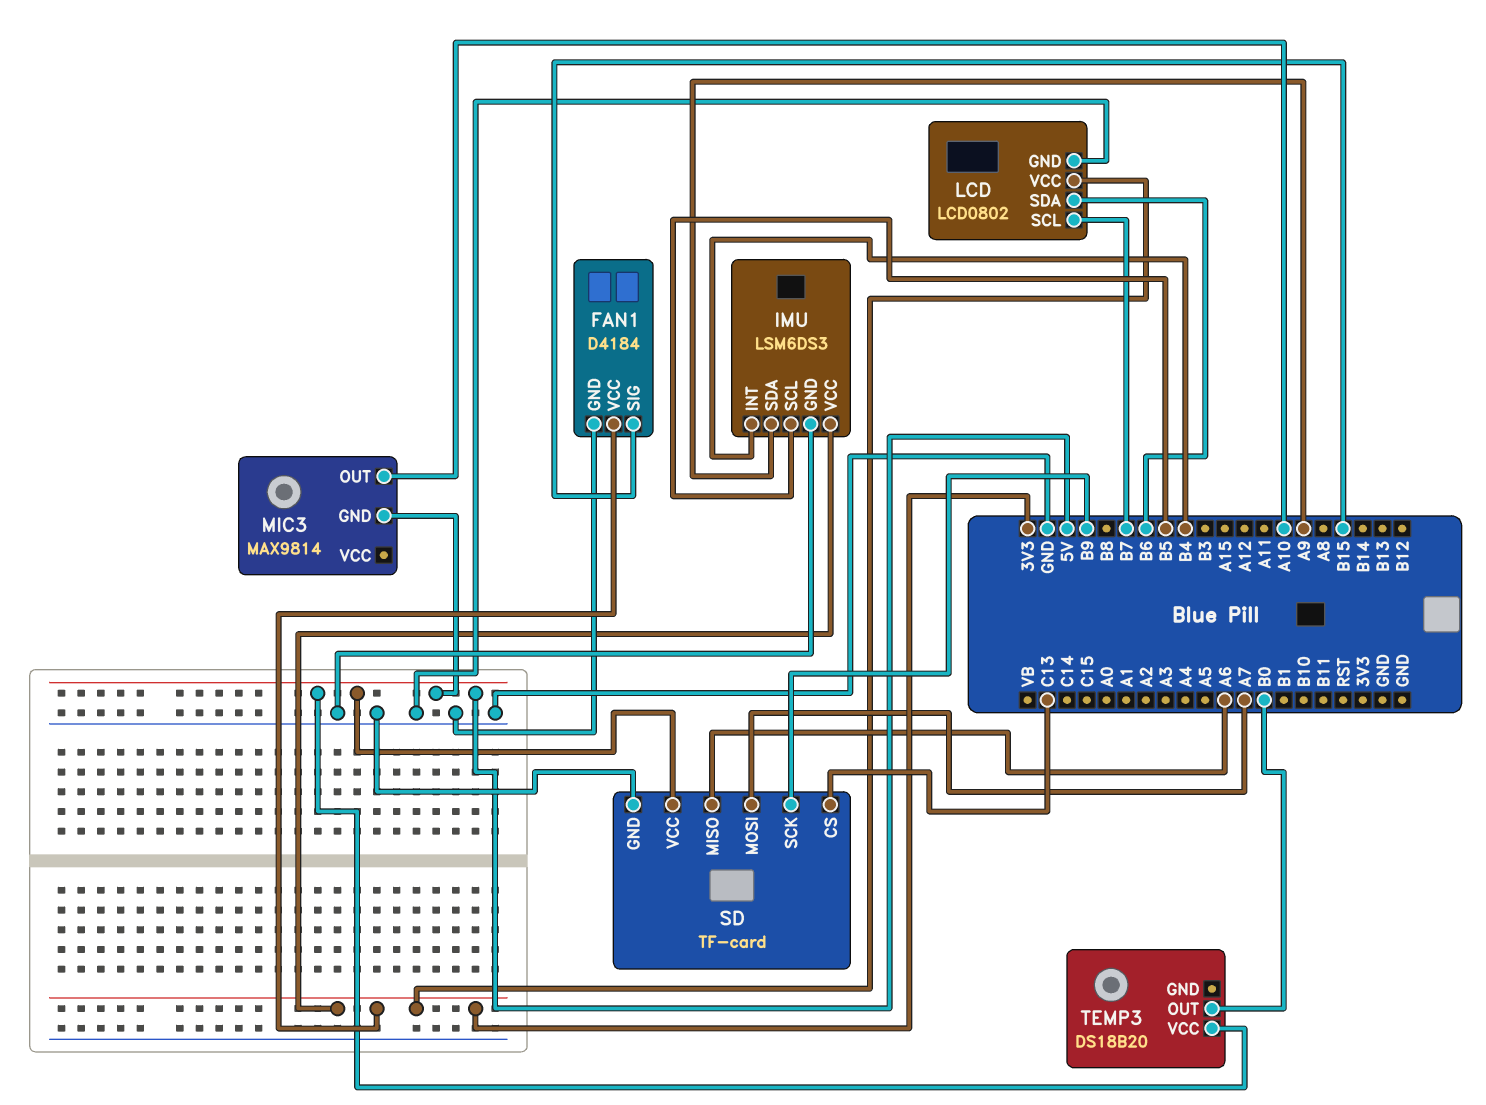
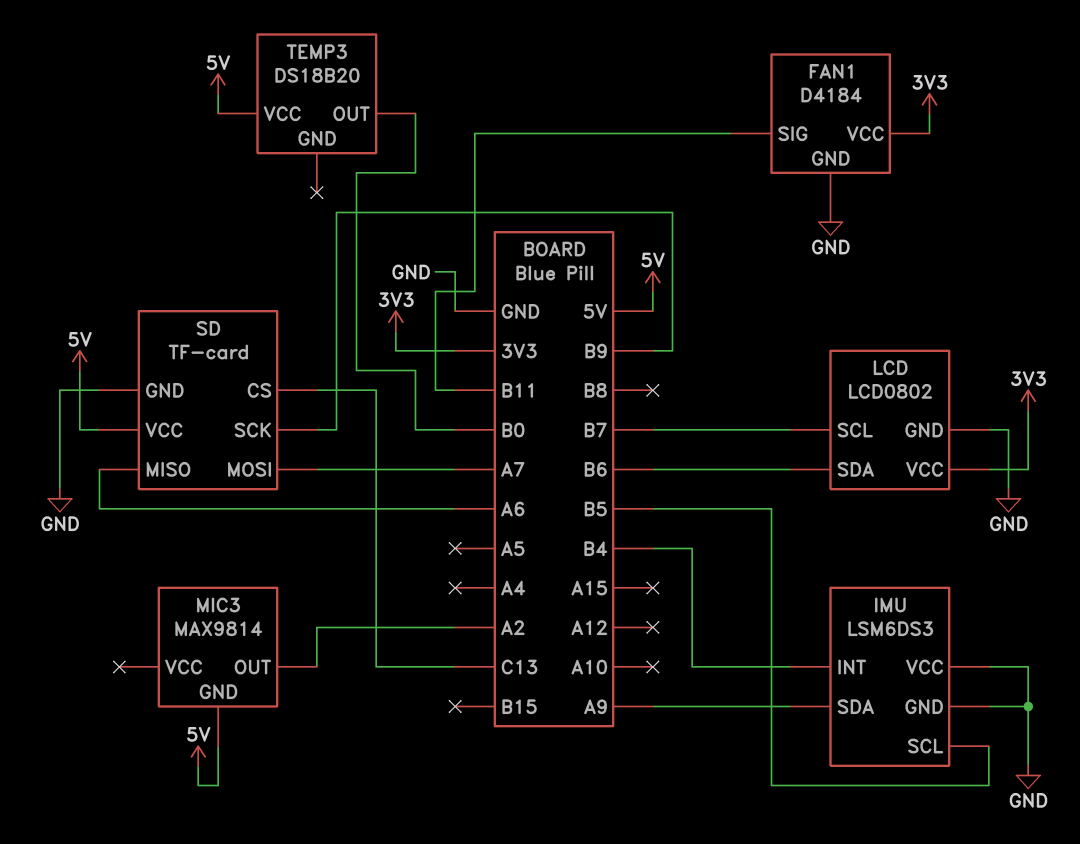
FAN1 pin SIG: B15 -> B11
IMU pin VCC: 3V3 -> GND
MIC3 pin OUT: A10 -> A2

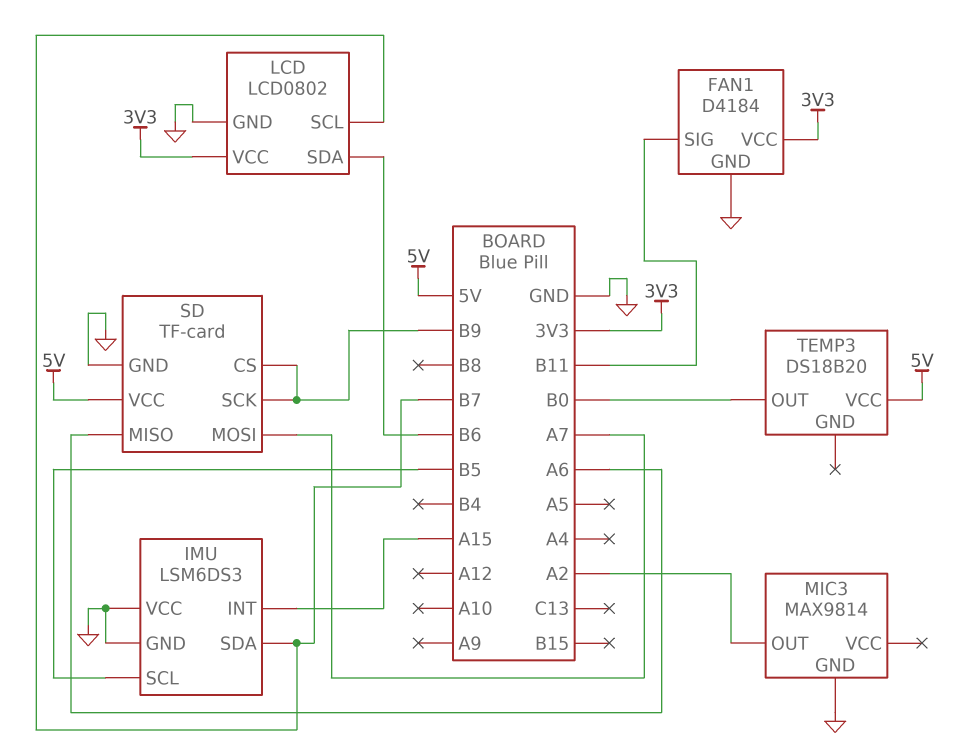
IMU pin INT: B4 -> A15
IMU pin SDA: A9 -> B7
MIC3 pin GND: 5V -> GND
SD pin CS: C13 -> B9

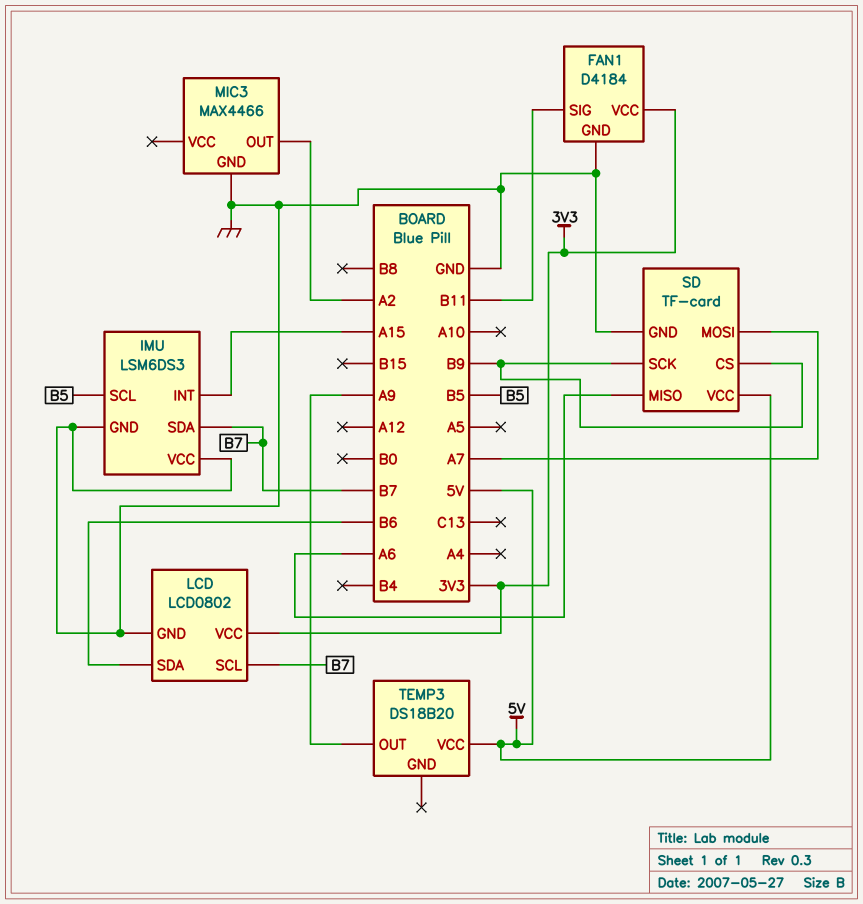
MIC3: MAX9814 -> MAX4466
TEMP3 pin OUT: B0 -> A9

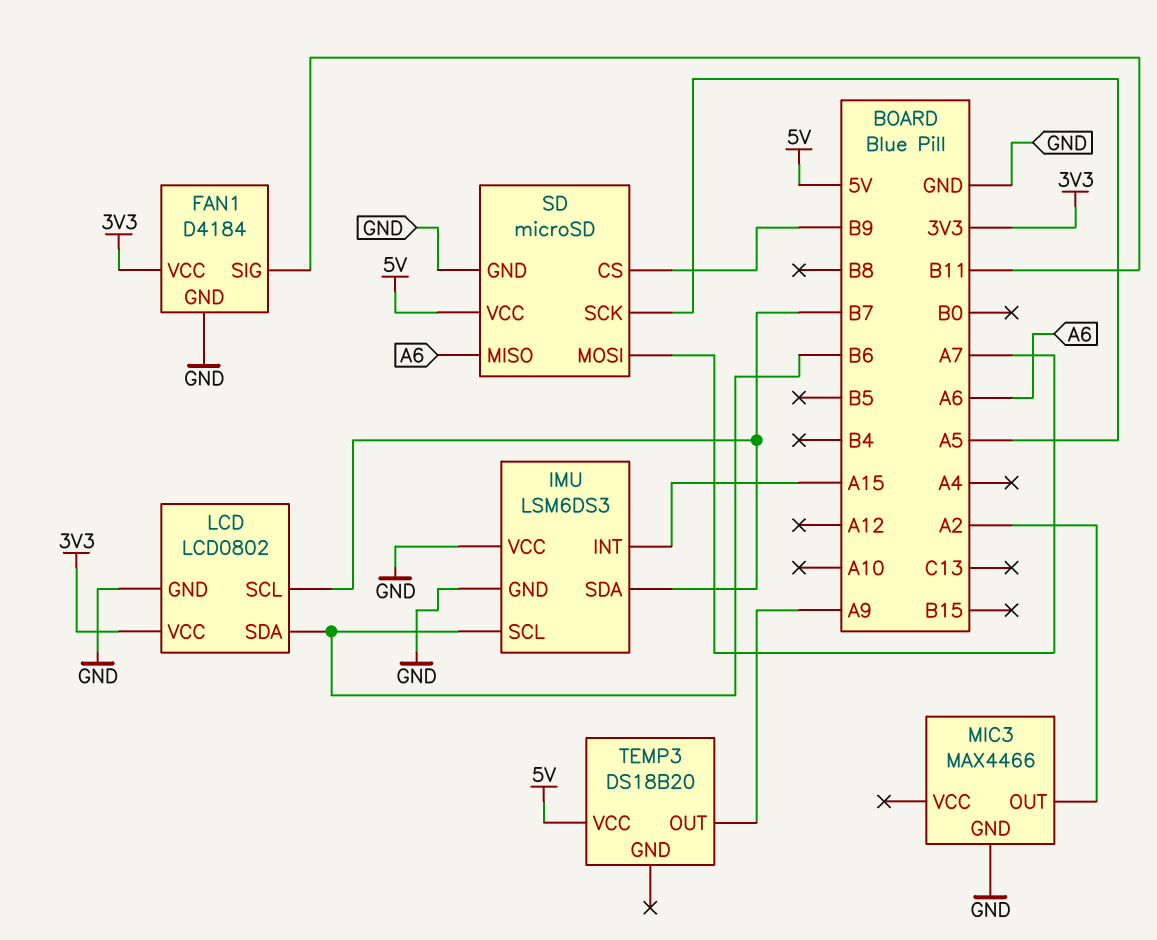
IMU pin SCL: B5 -> B6
SD: TF-card -> microSD
SD pin SCK: B9 -> A5

